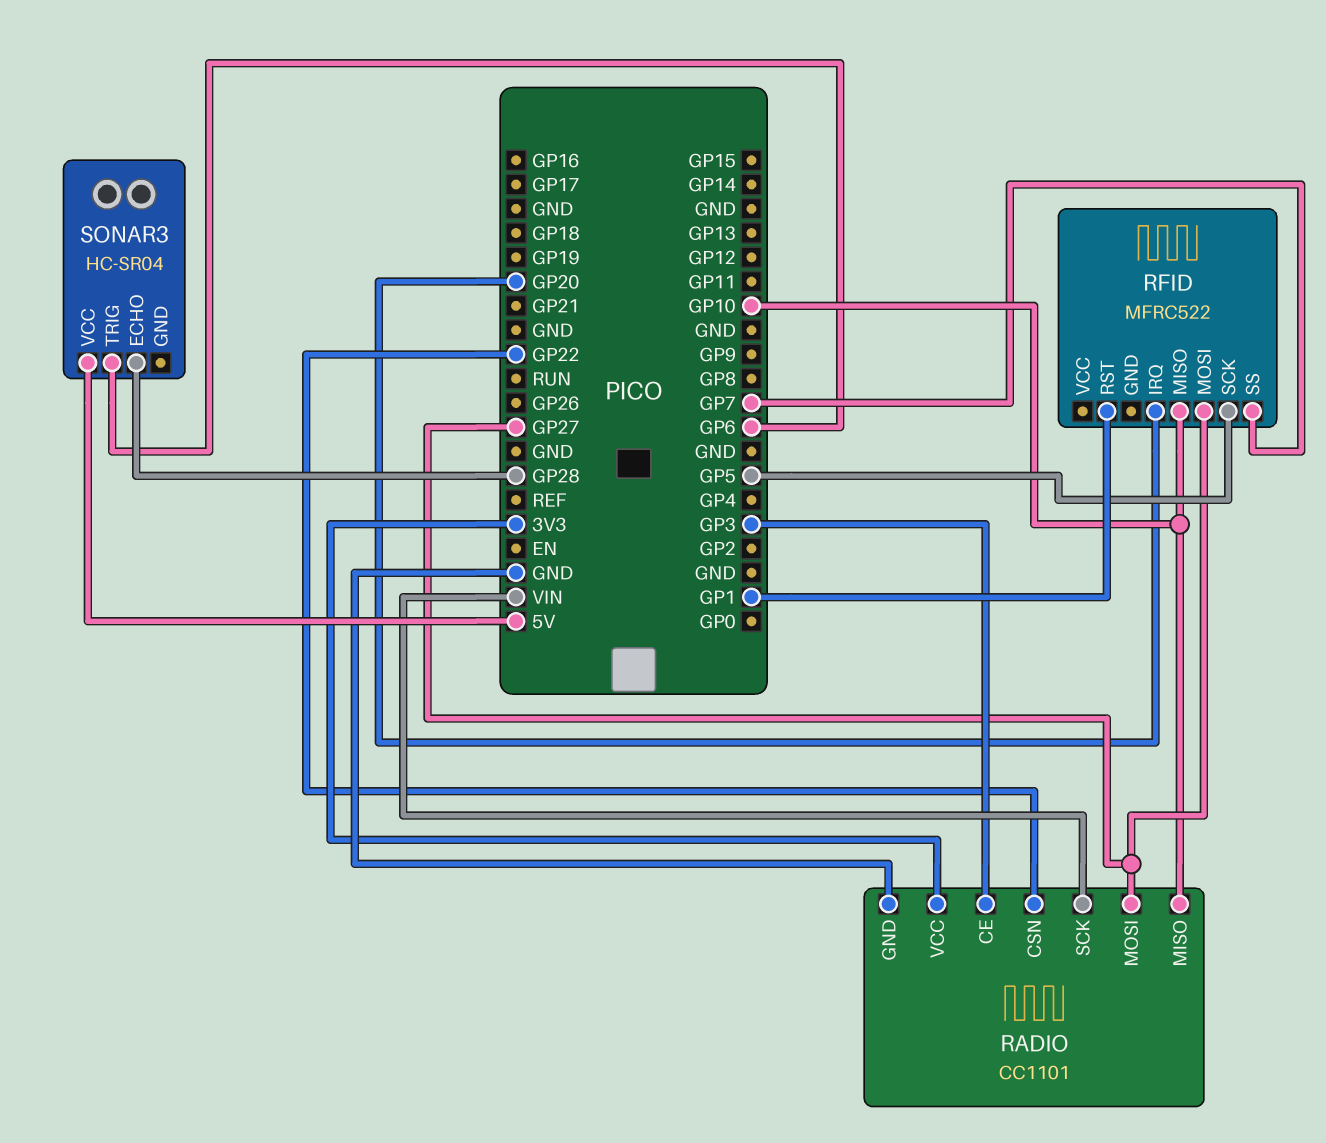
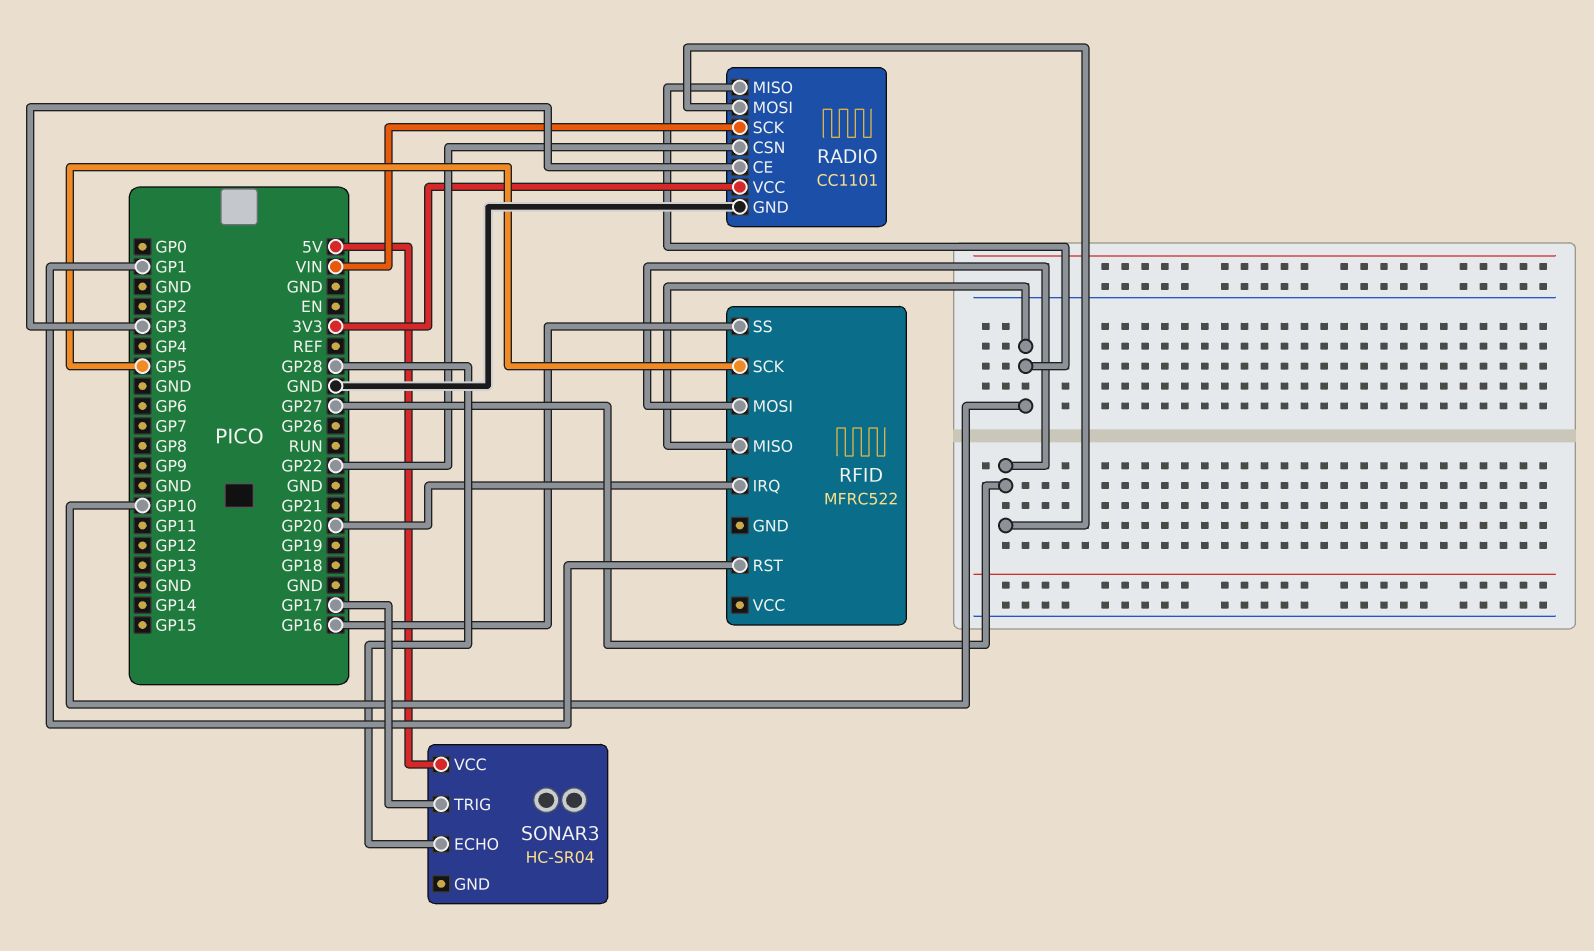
RFID pin SS: GP7 -> GP16
SONAR3 pin TRIG: GP6 -> GP17

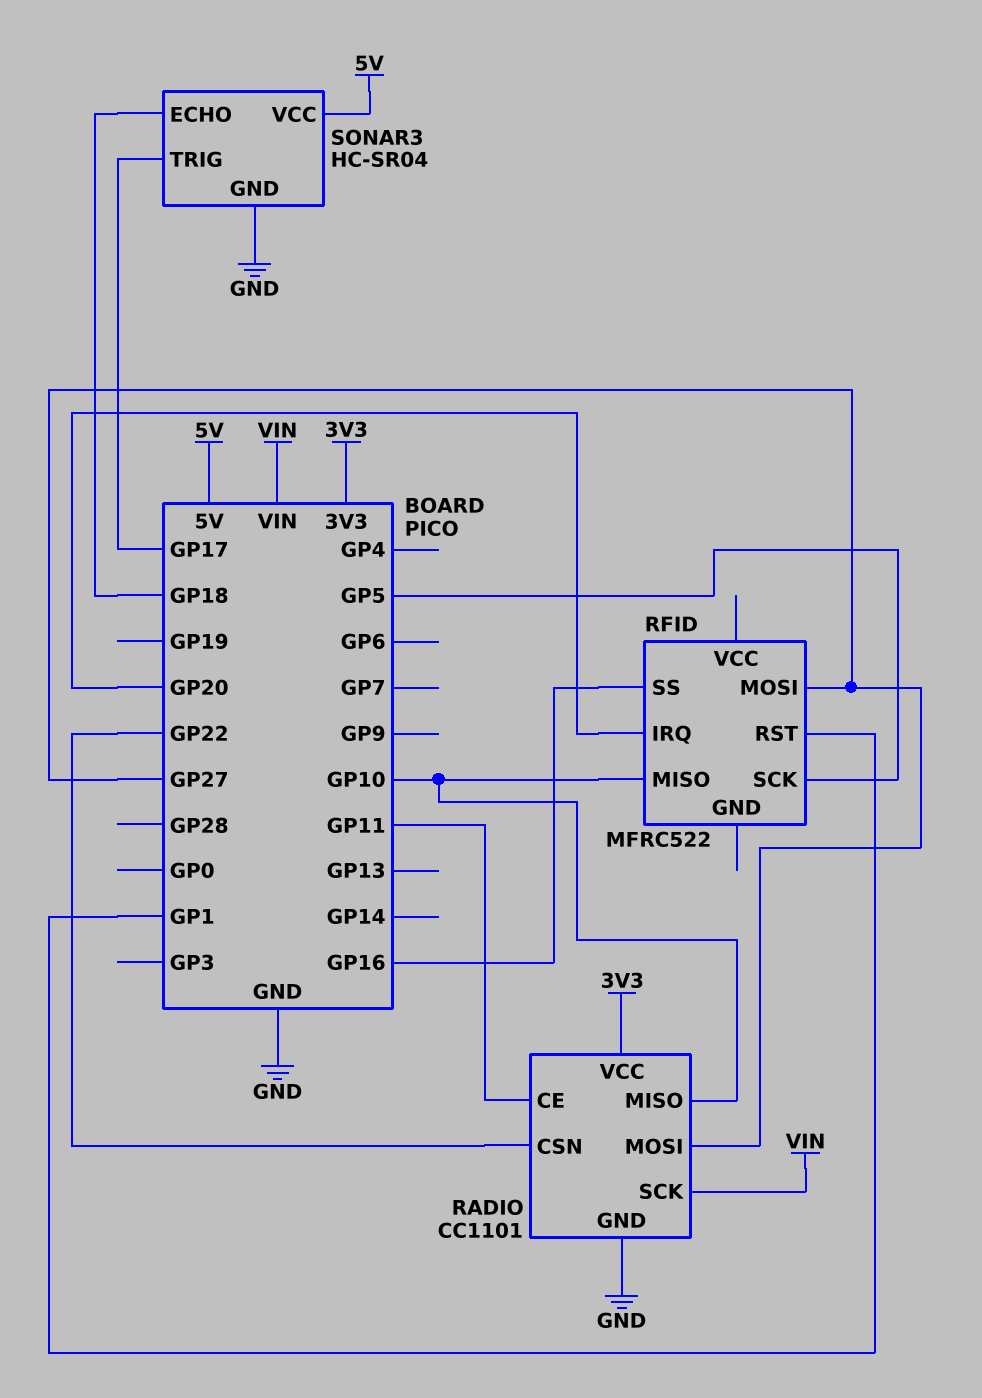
RADIO pin CE: GP3 -> GP11
SONAR3 pin ECHO: GP28 -> GP18
SONAR3 pin GND: none -> GND

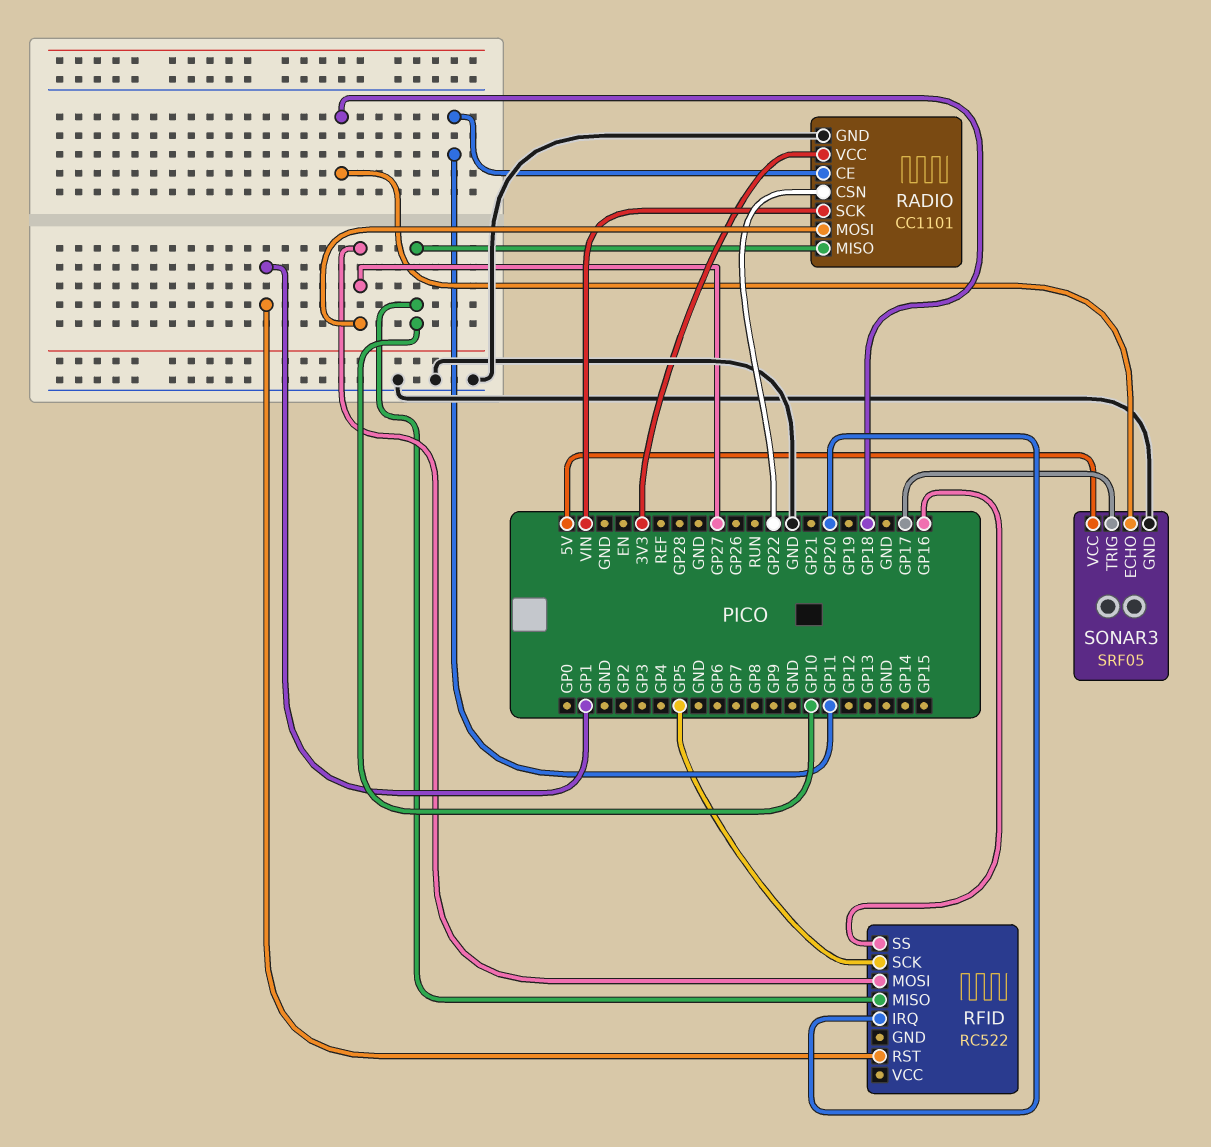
RFID: MFRC522 -> RC522
SONAR3: HC-SR04 -> SRF05

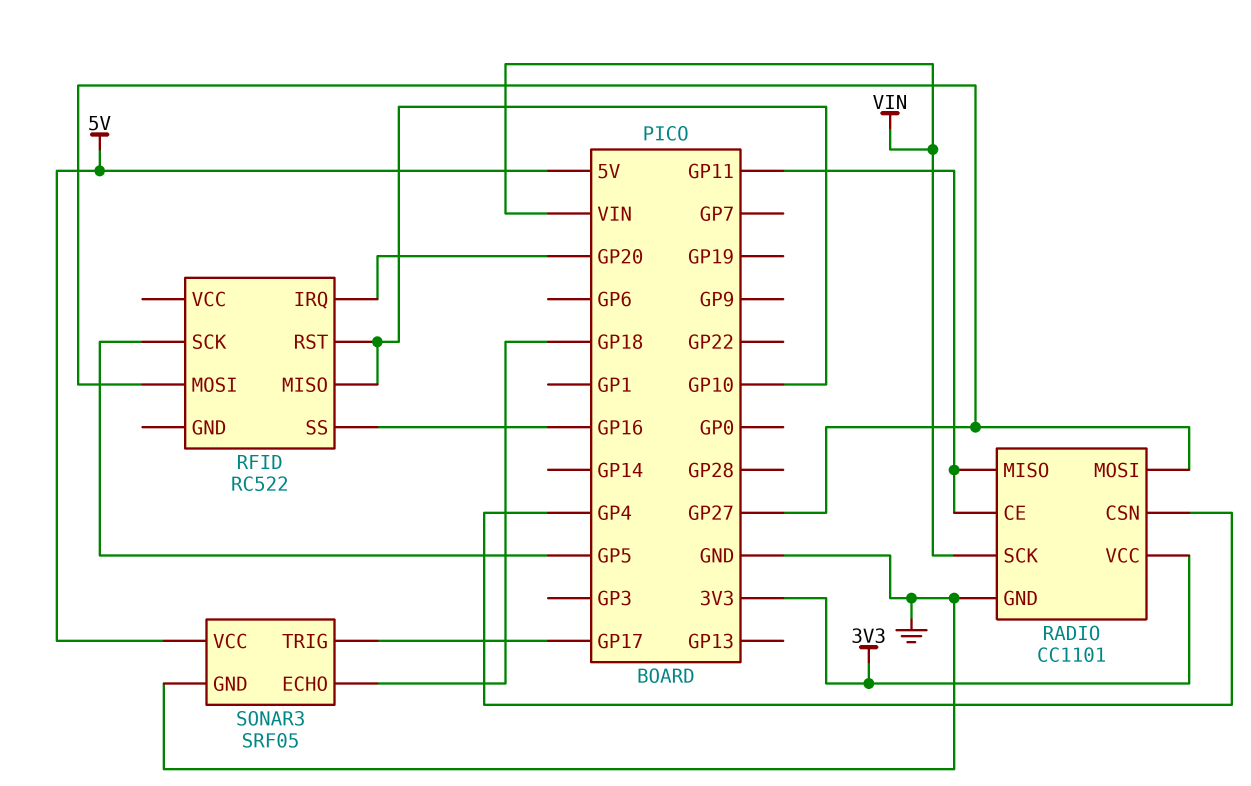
RADIO pin CSN: GP22 -> GP4
RADIO pin MISO: GP10 -> GP11
RFID pin RST: GP1 -> GP10

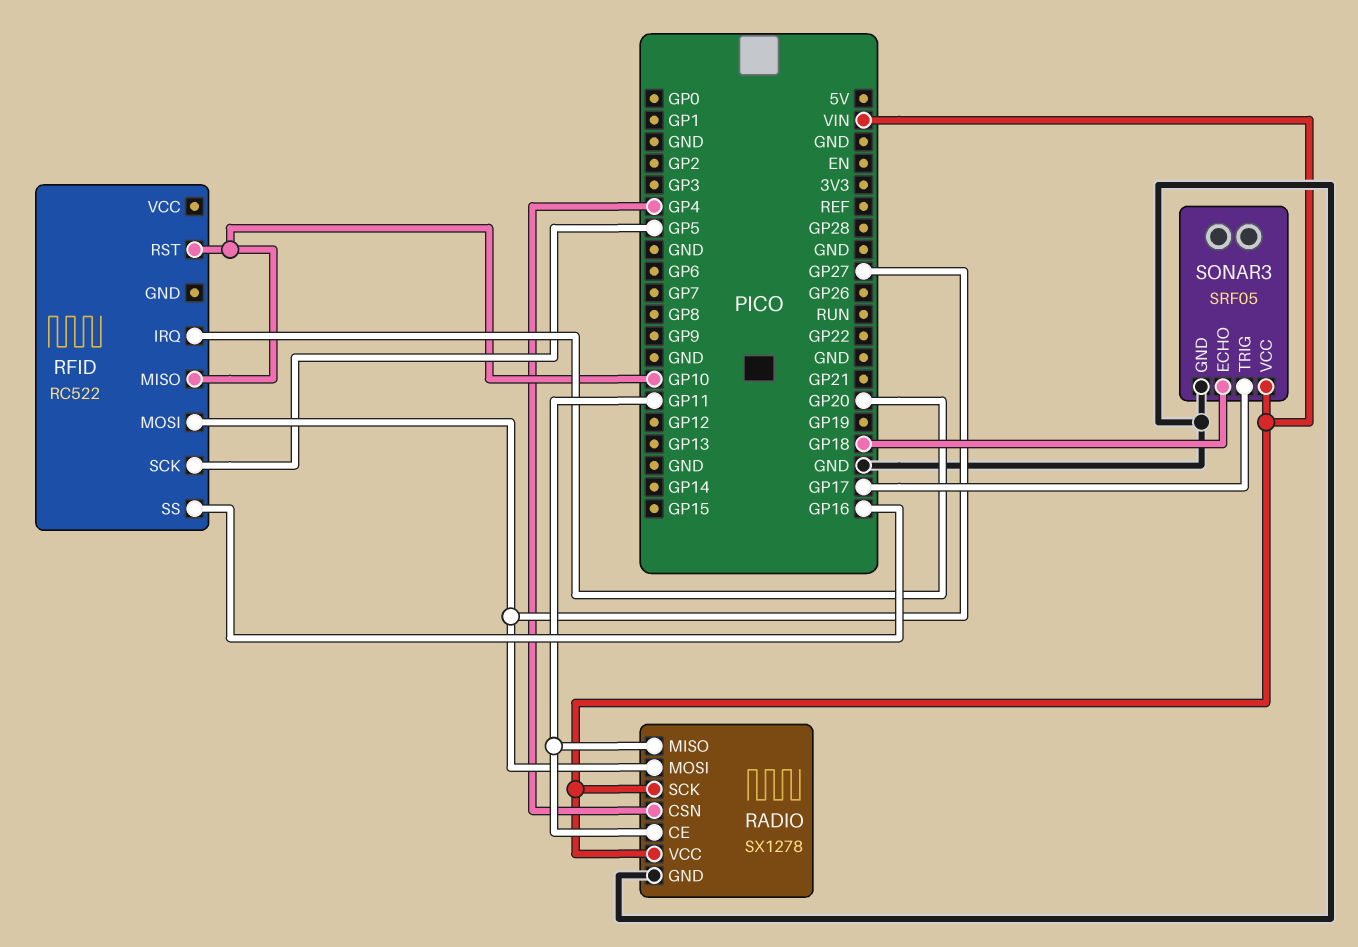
RADIO: CC1101 -> SX1278
RADIO pin VCC: 3V3 -> VIN
SONAR3 pin VCC: 5V -> VIN

